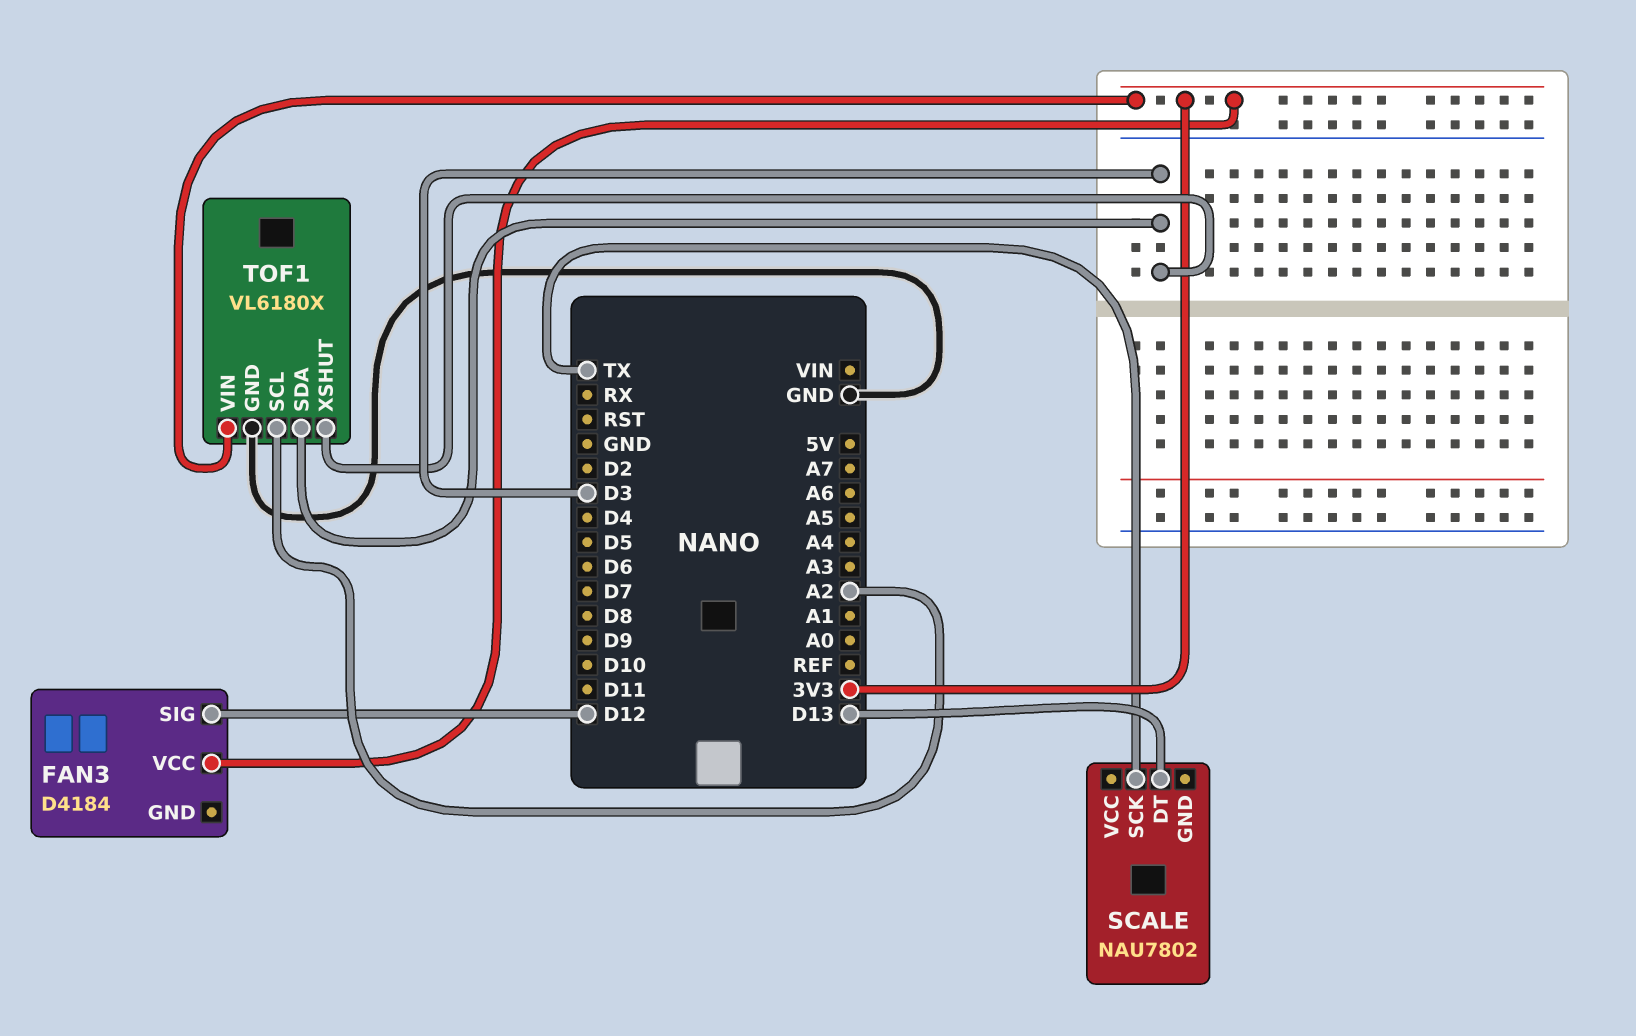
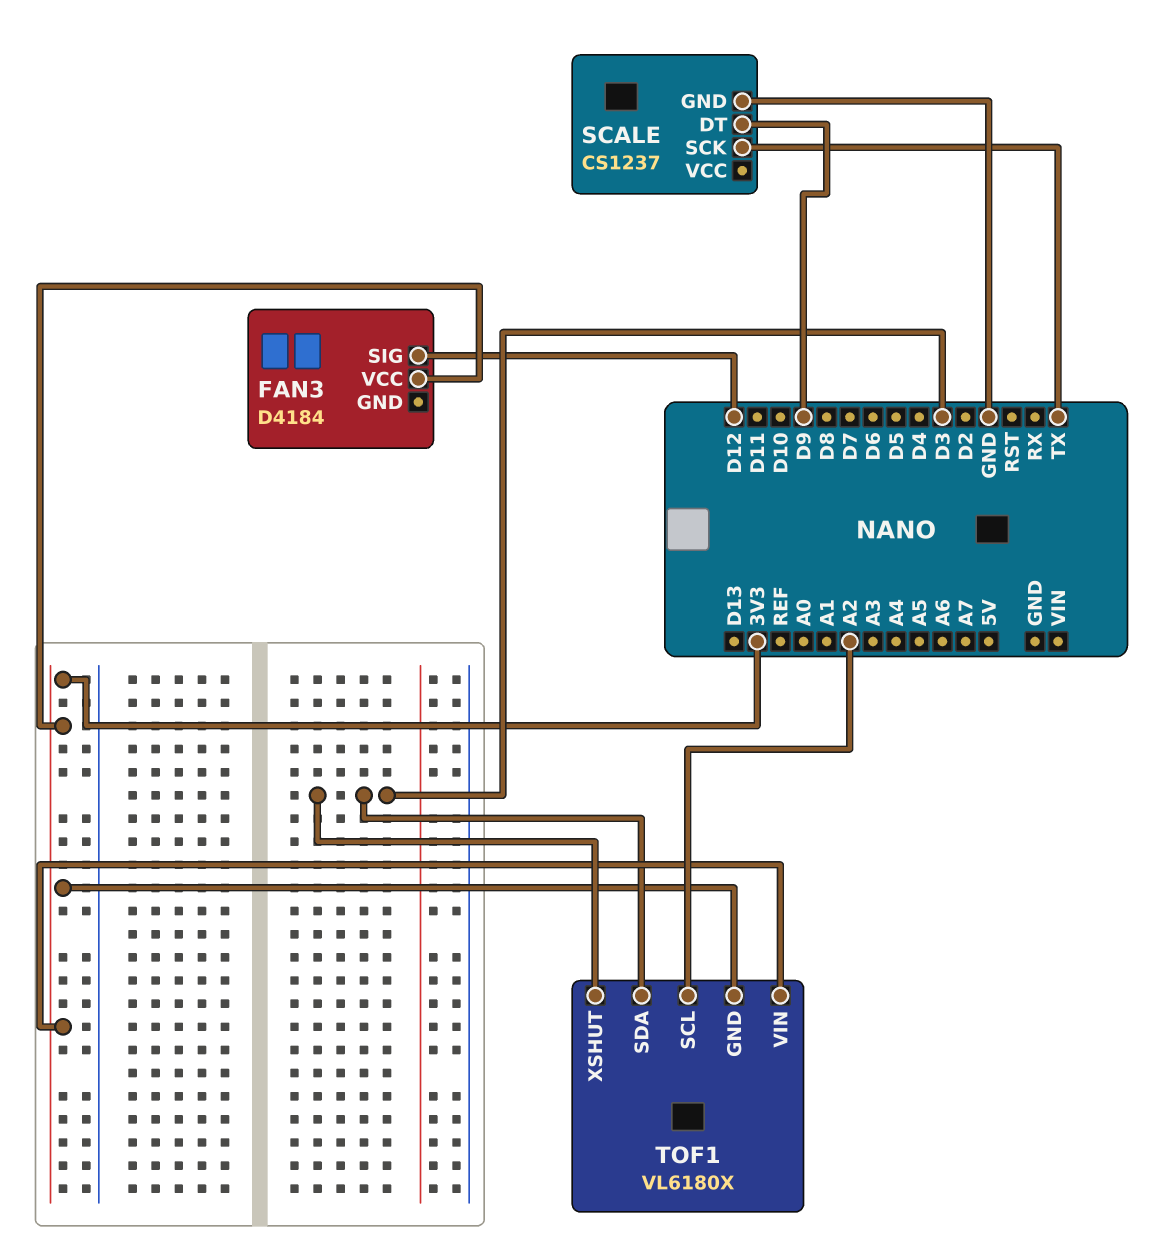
SCALE: NAU7802 -> CS1237
SCALE pin DT: D13 -> D9
SCALE pin GND: none -> GND
TOF1 pin GND: GND -> 3V3

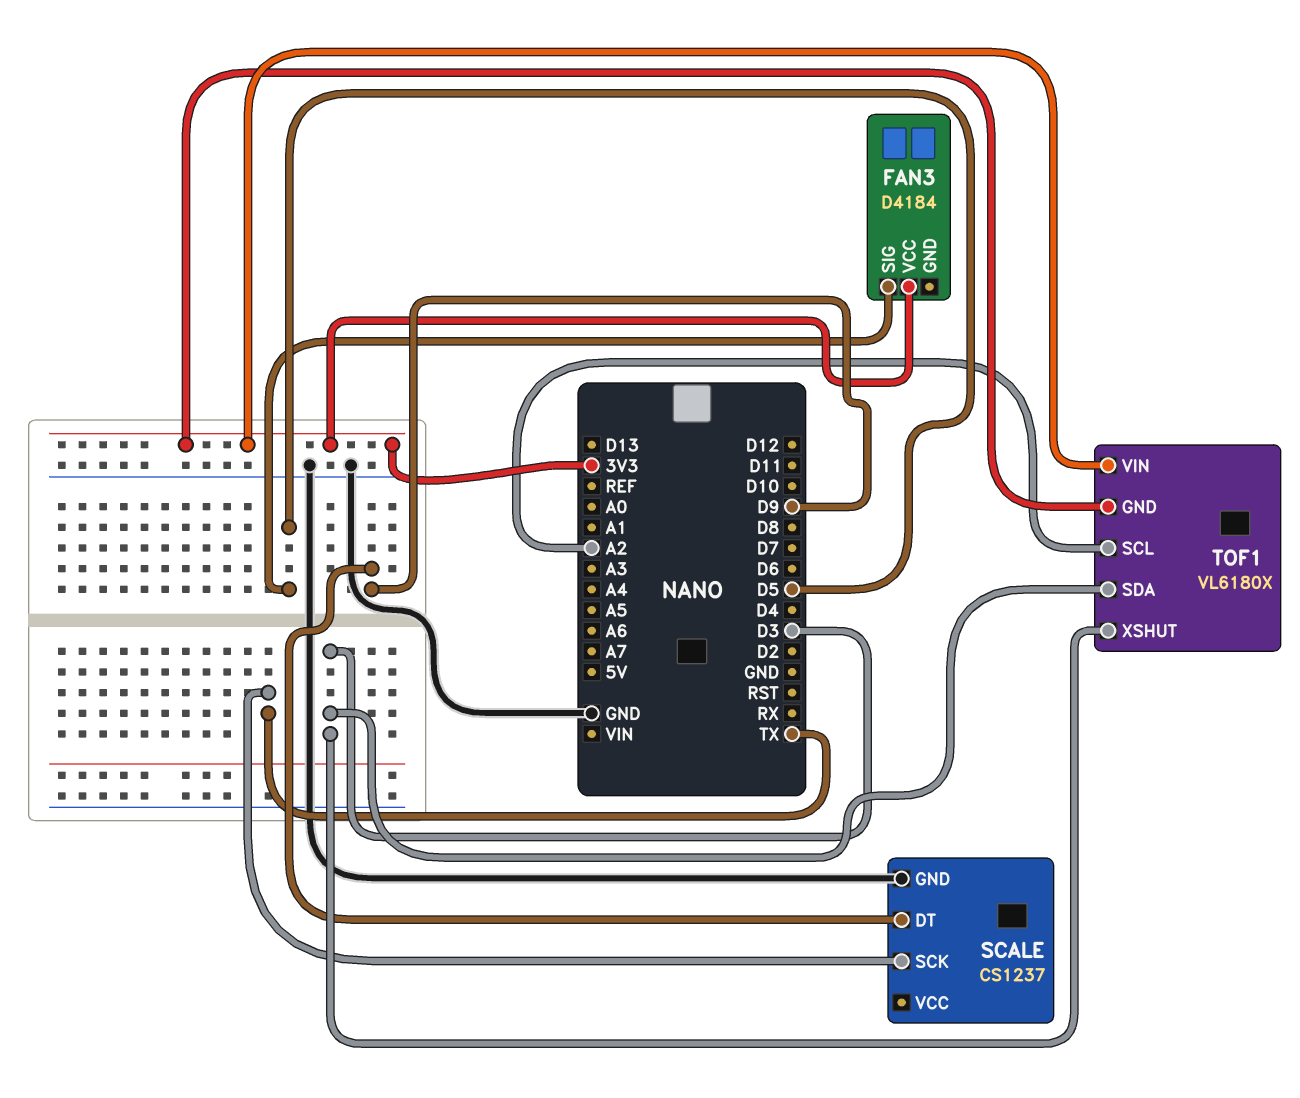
FAN3 pin SIG: D12 -> D5

